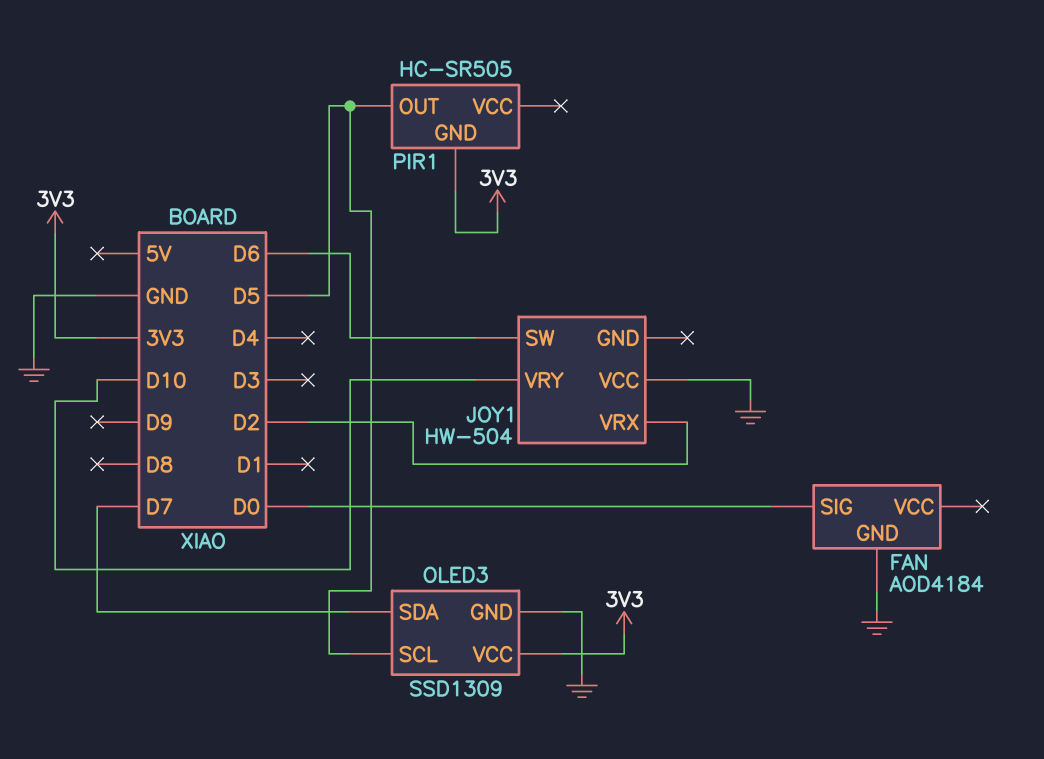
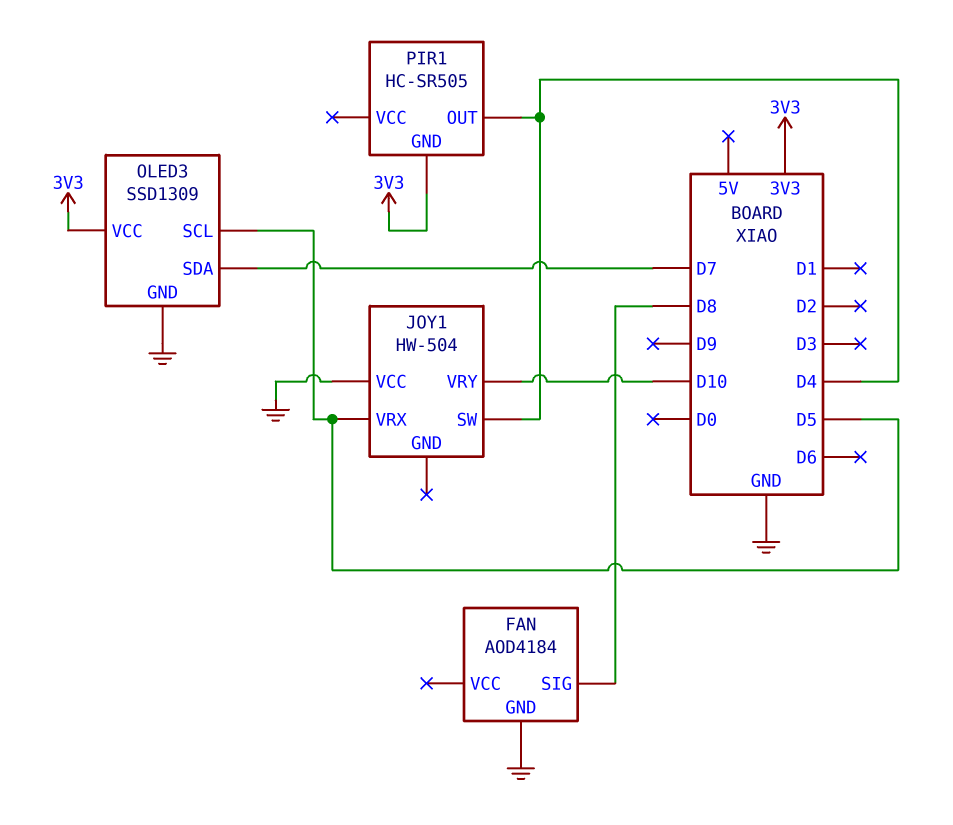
FAN pin SIG: D0 -> D8
JOY1 pin SW: D6 -> D4
JOY1 pin VRX: D2 -> D5
PIR1 pin OUT: D5 -> D4

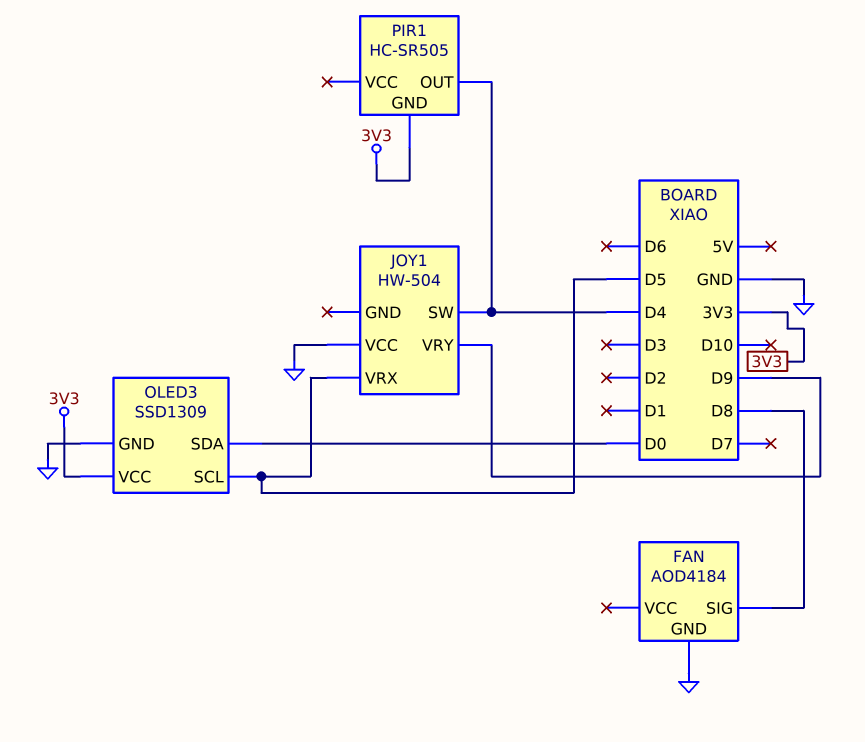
JOY1 pin VRY: D10 -> D9
OLED3 pin SDA: D7 -> D0

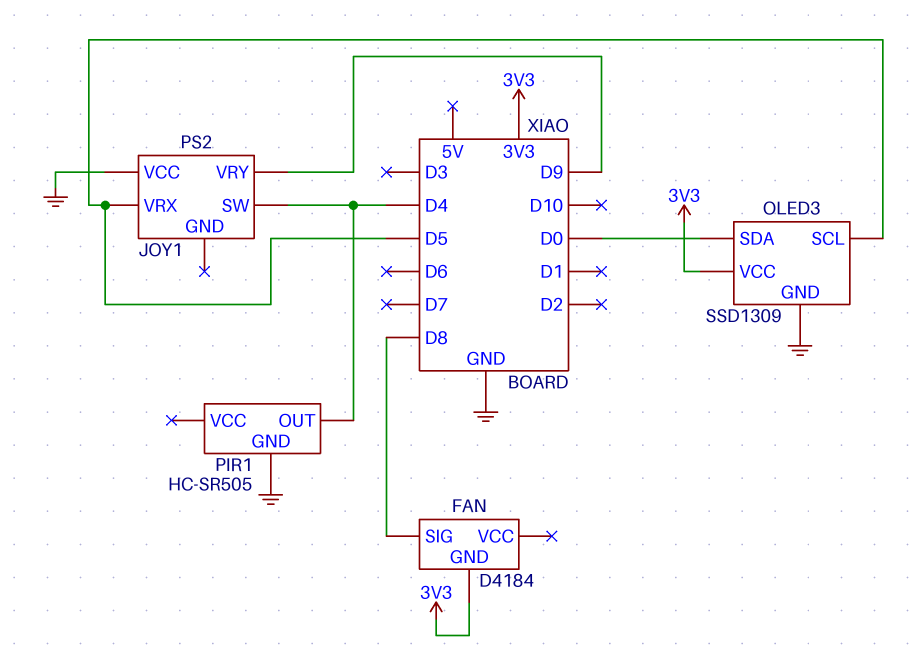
FAN: AOD4184 -> D4184
FAN pin GND: GND -> 3V3
JOY1: HW-504 -> PS2
PIR1 pin GND: 3V3 -> GND

